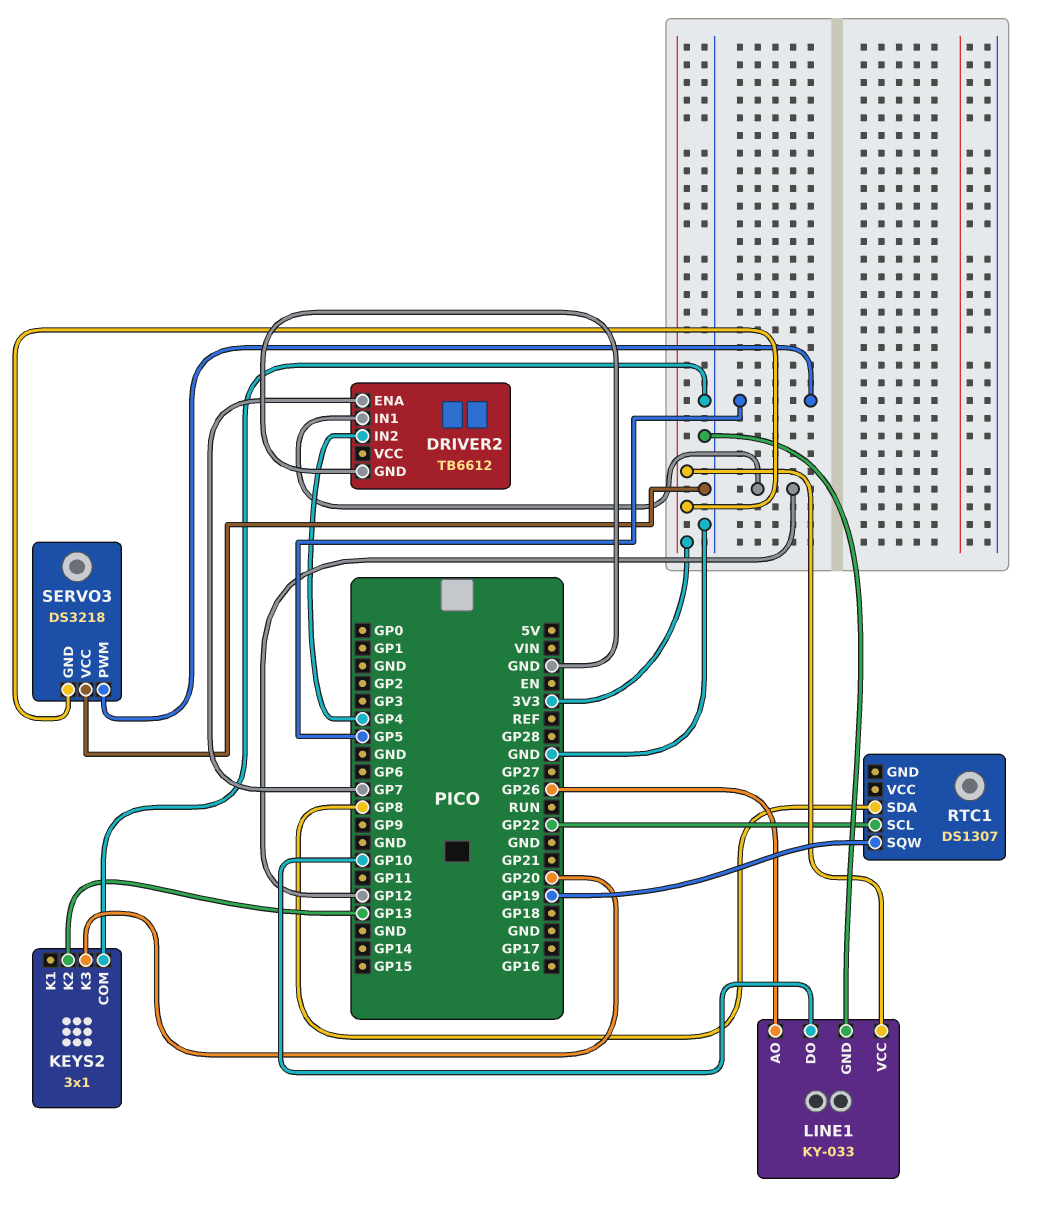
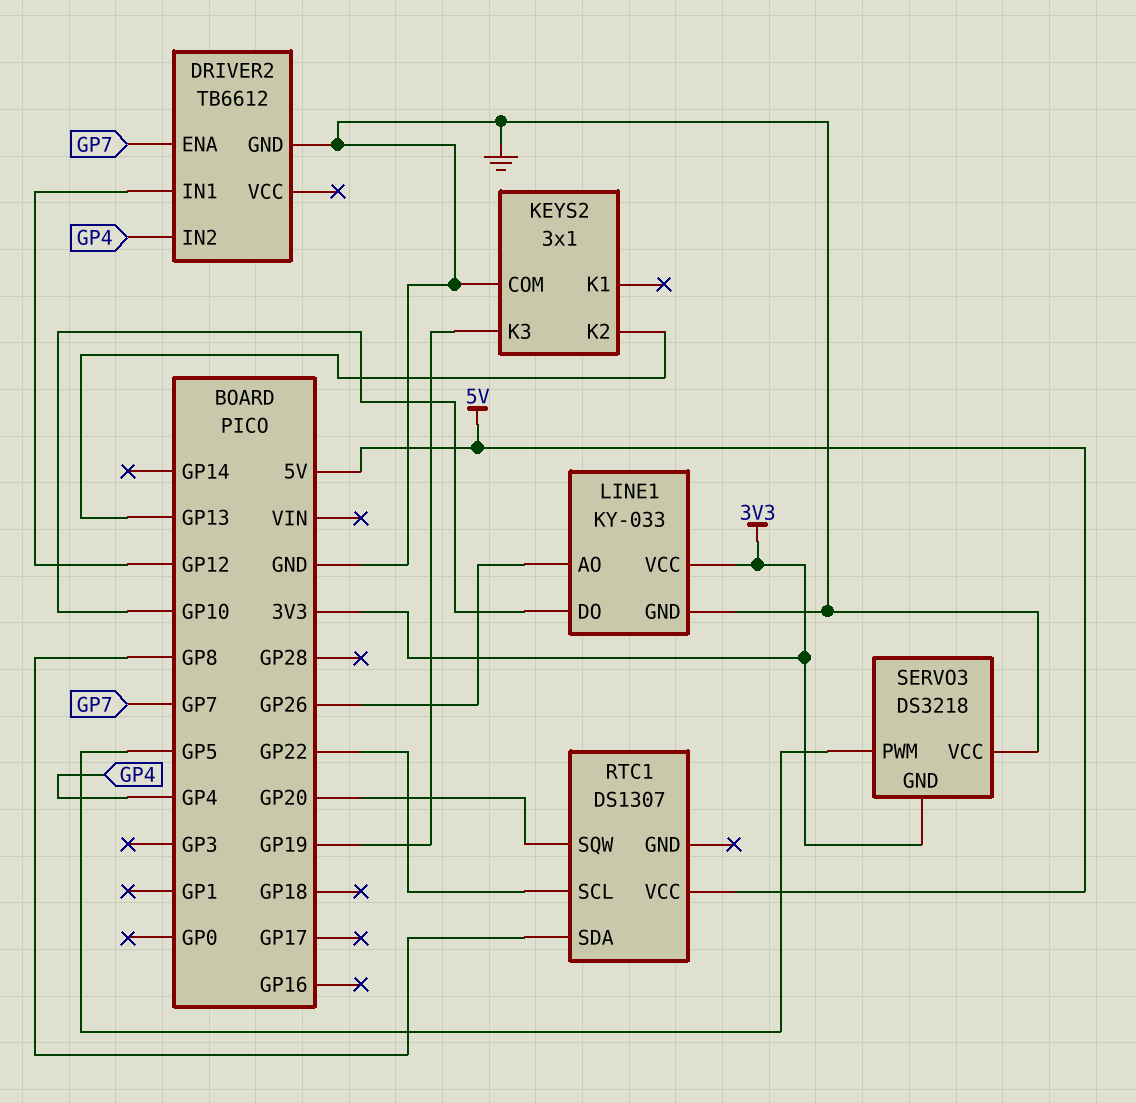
KEYS2 pin K3: GP20 -> GP19
RTC1 pin SQW: GP19 -> GP20
RTC1 pin VCC: none -> 5V

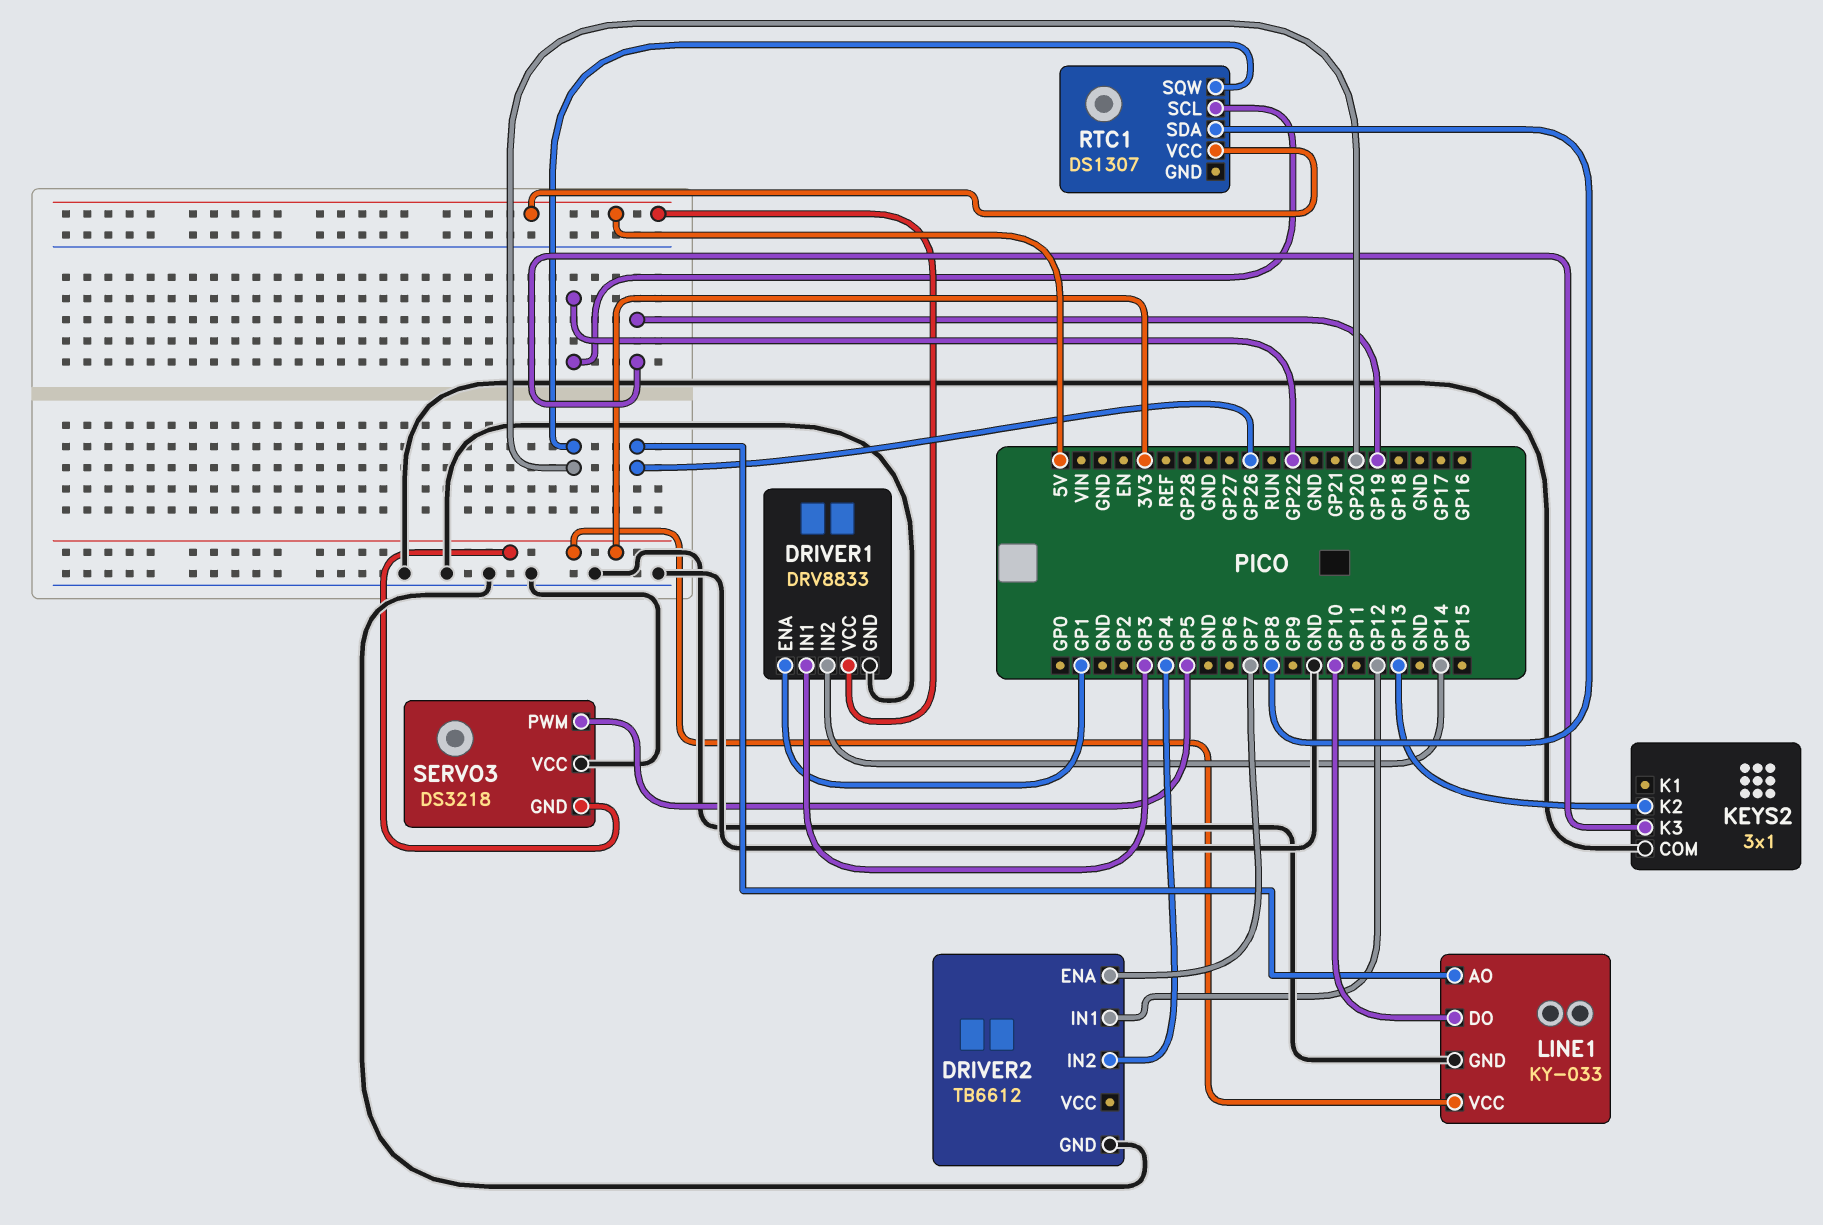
DRIVER1: none -> DRV8833
DRIVER1 pin ENA: none -> GP1
DRIVER1 pin GND: none -> GND
DRIVER1 pin IN1: none -> GP3
DRIVER1 pin IN2: none -> GP14
DRIVER1 pin VCC: none -> 5V

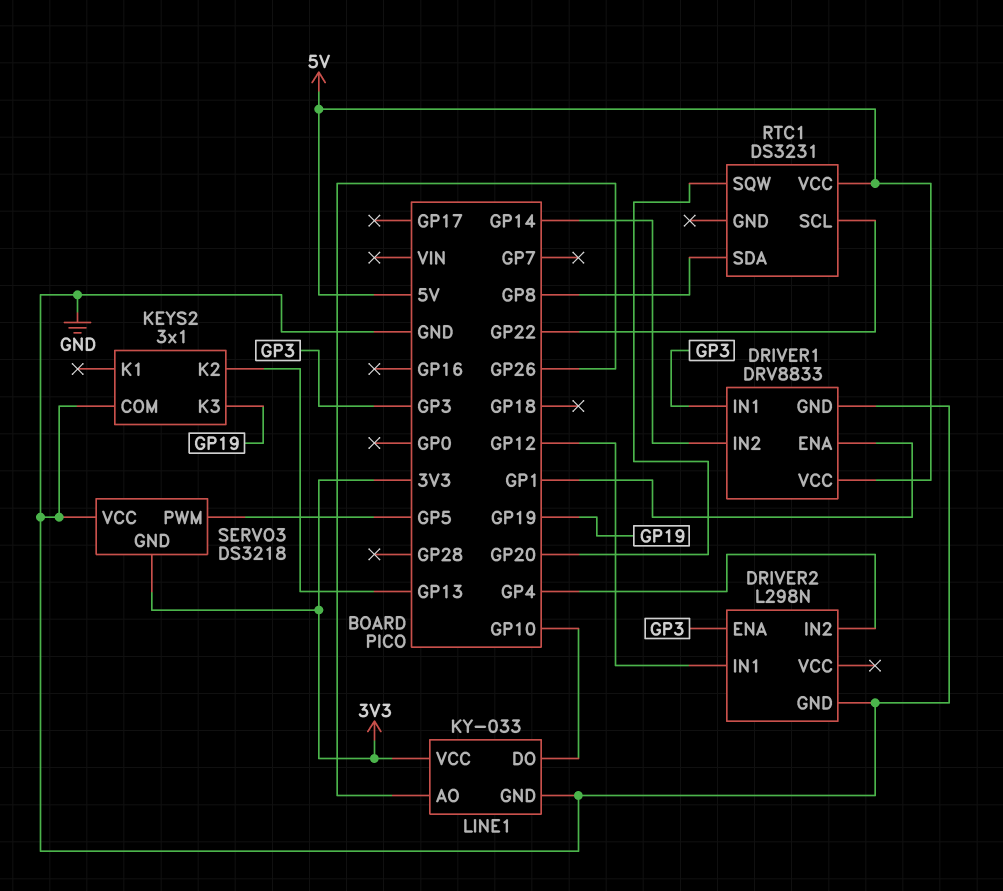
DRIVER2: TB6612 -> L298N
DRIVER2 pin ENA: GP7 -> GP3
RTC1: DS1307 -> DS3231

